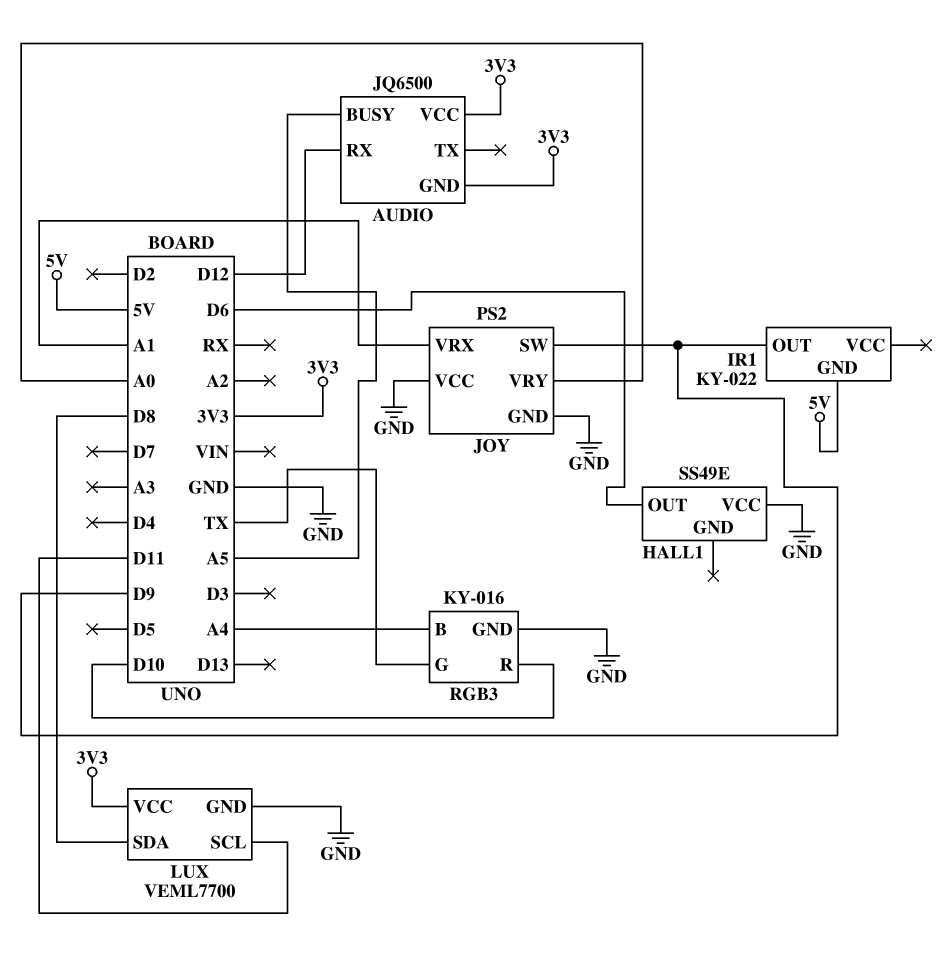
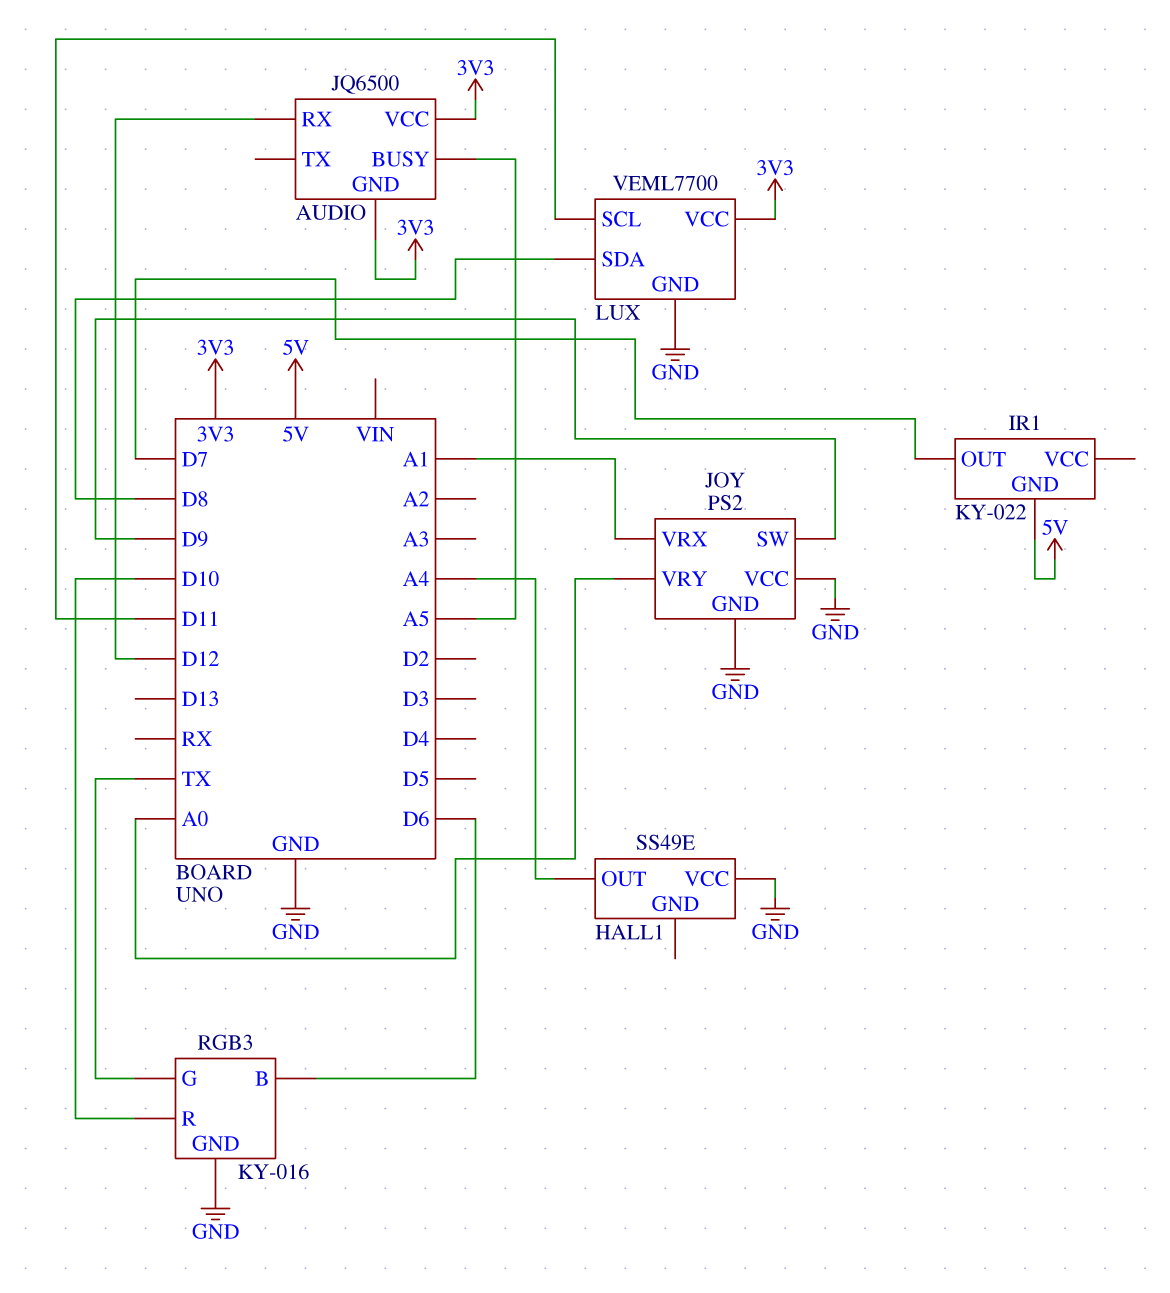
HALL1 pin OUT: D6 -> A4
IR1 pin OUT: D9 -> D7
RGB3 pin B: A4 -> D6

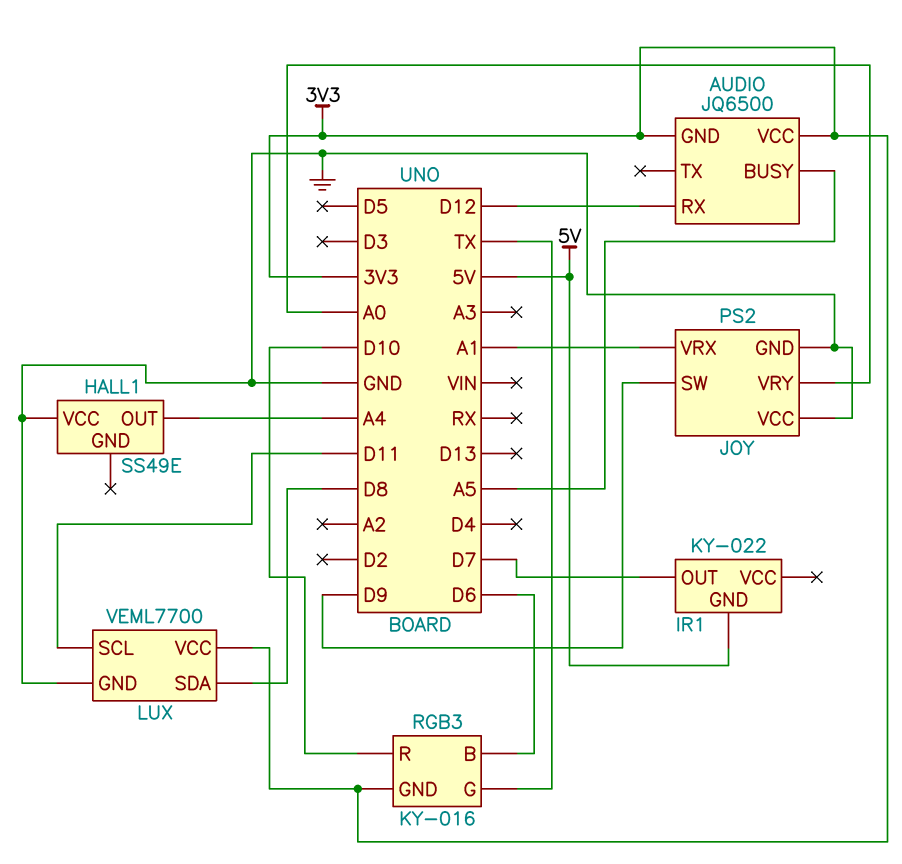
RGB3 pin GND: GND -> 3V3

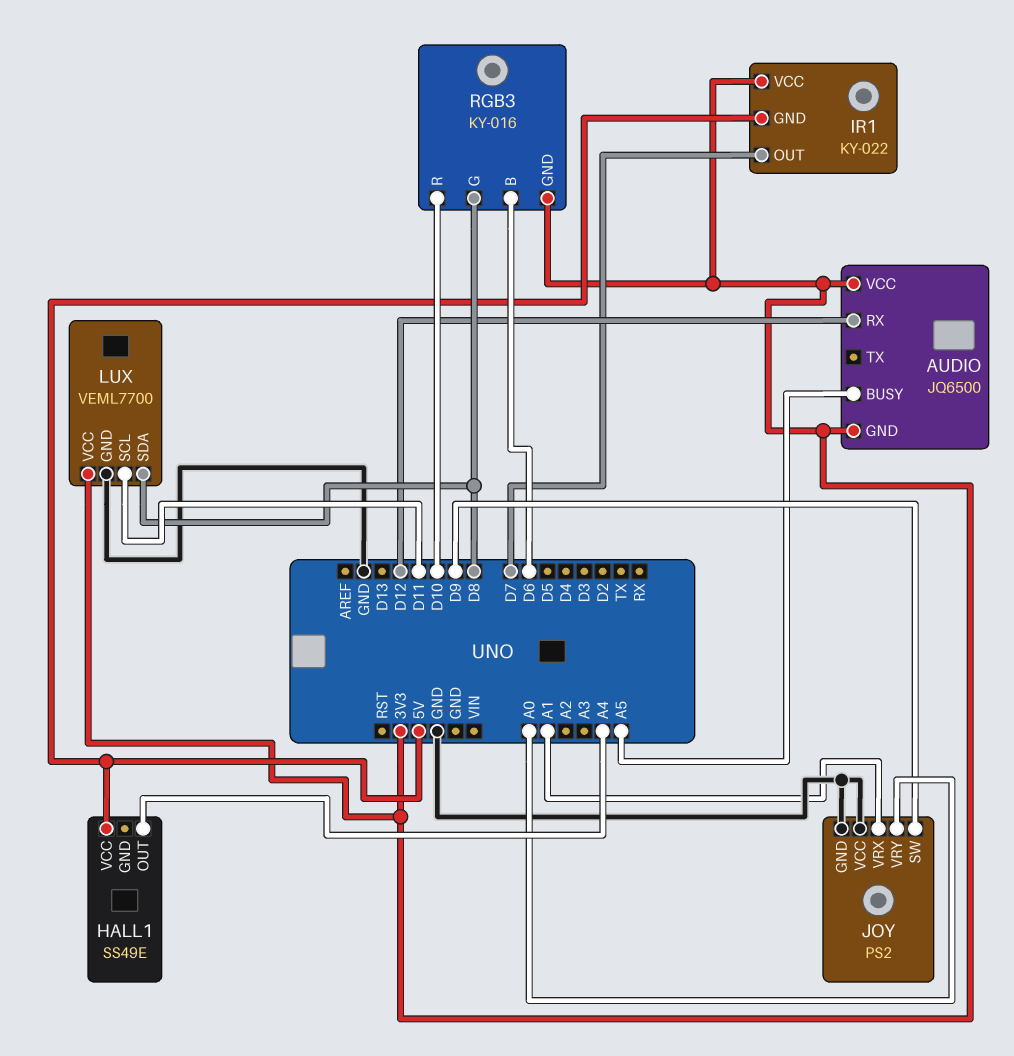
HALL1 pin VCC: GND -> 5V
IR1 pin VCC: none -> 3V3
RGB3 pin G: TX -> D8

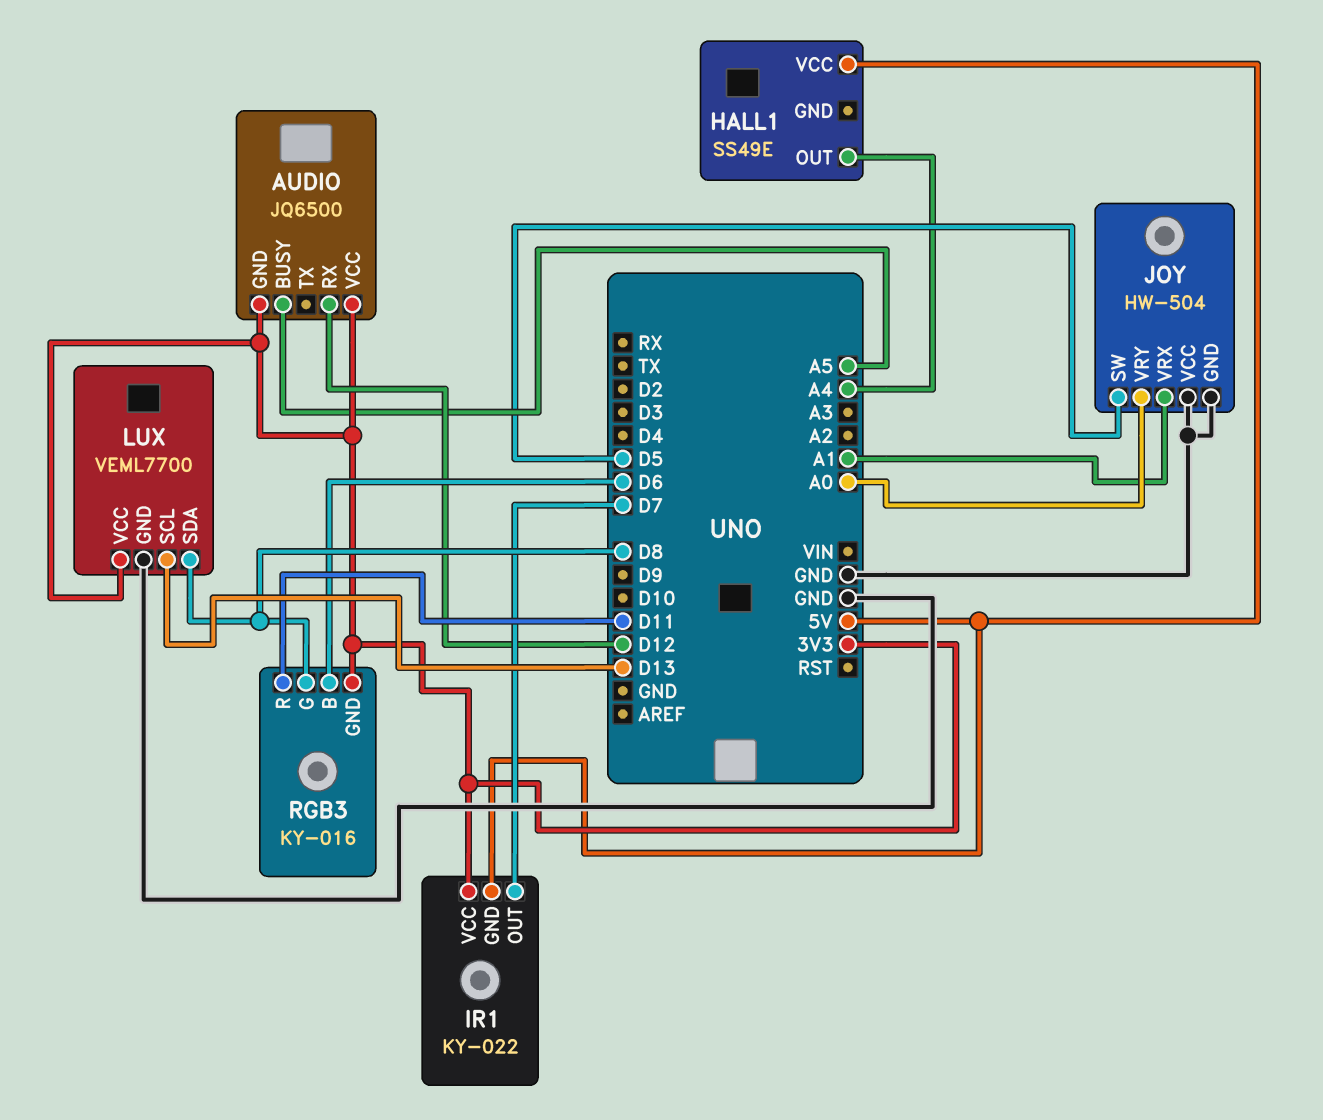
JOY: PS2 -> HW-504
JOY pin SW: D9 -> D5
LUX pin SCL: D11 -> D13
RGB3 pin R: D10 -> D11

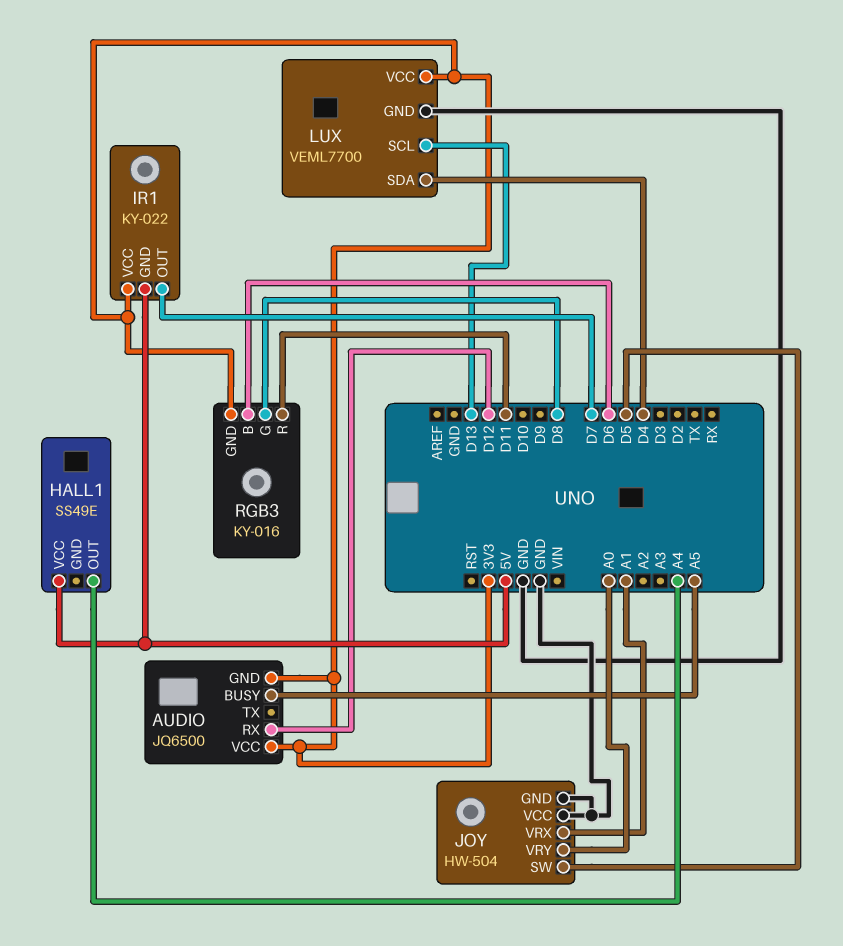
LUX pin SDA: D8 -> D4

